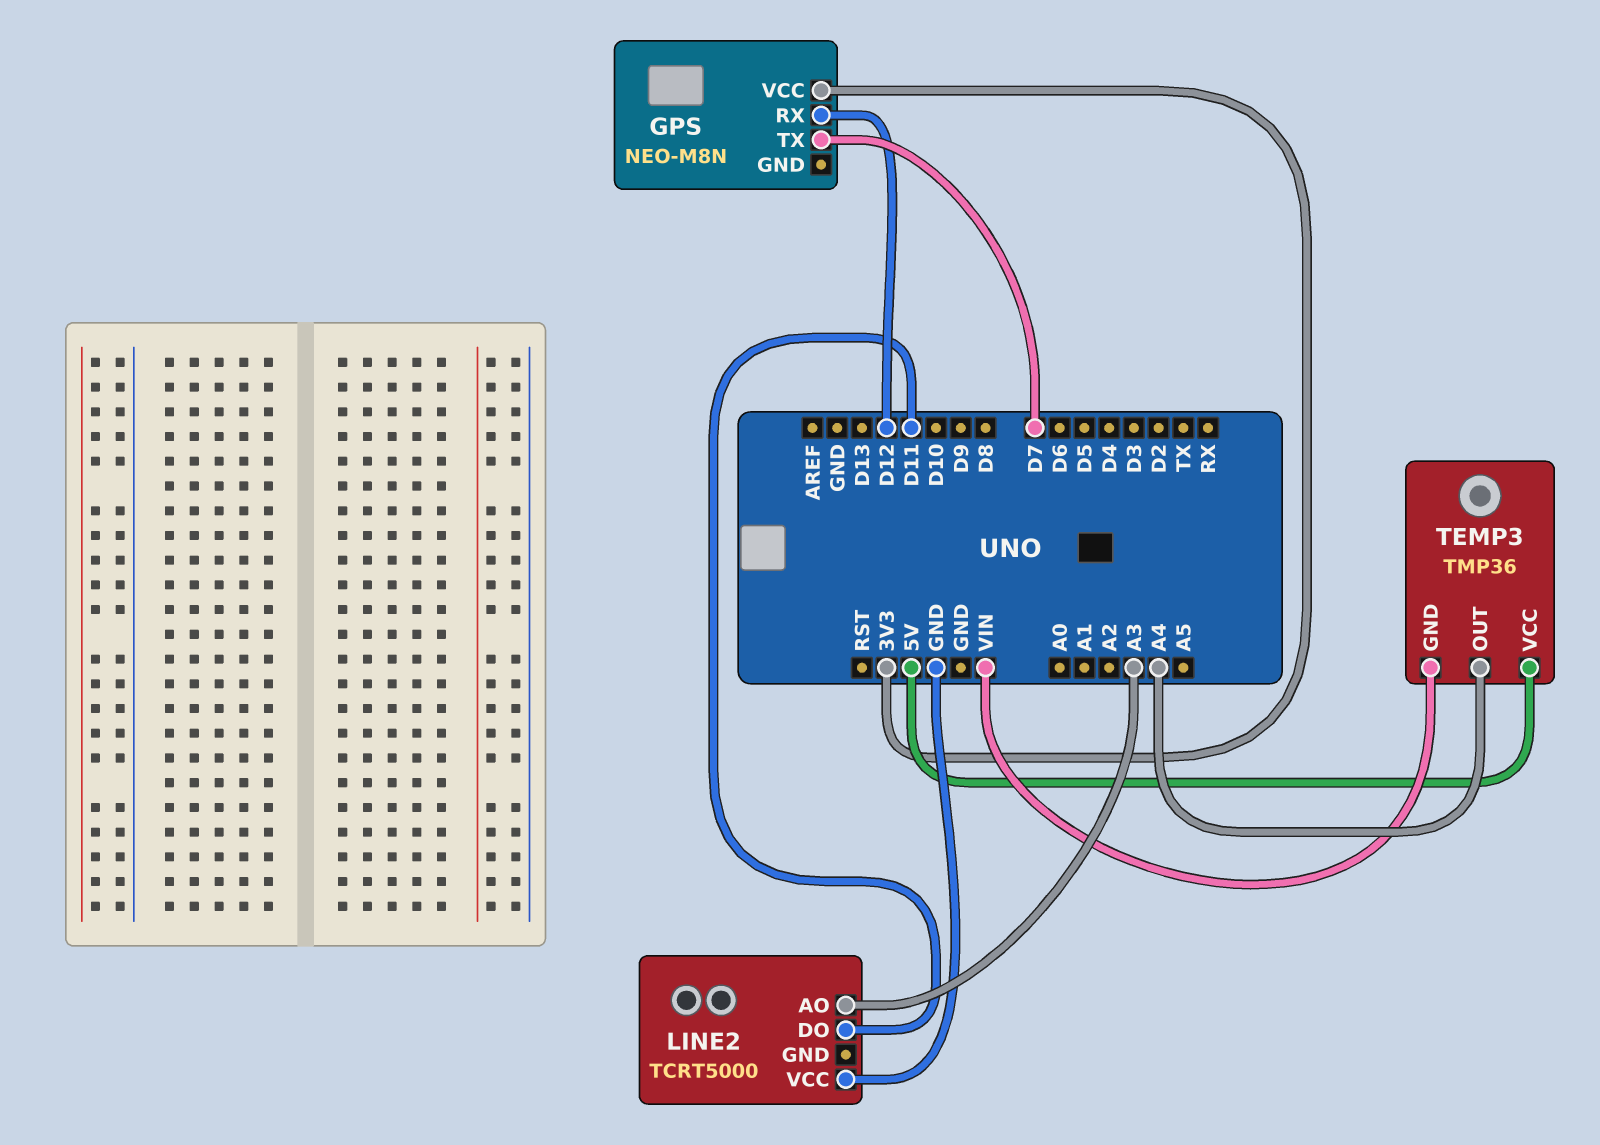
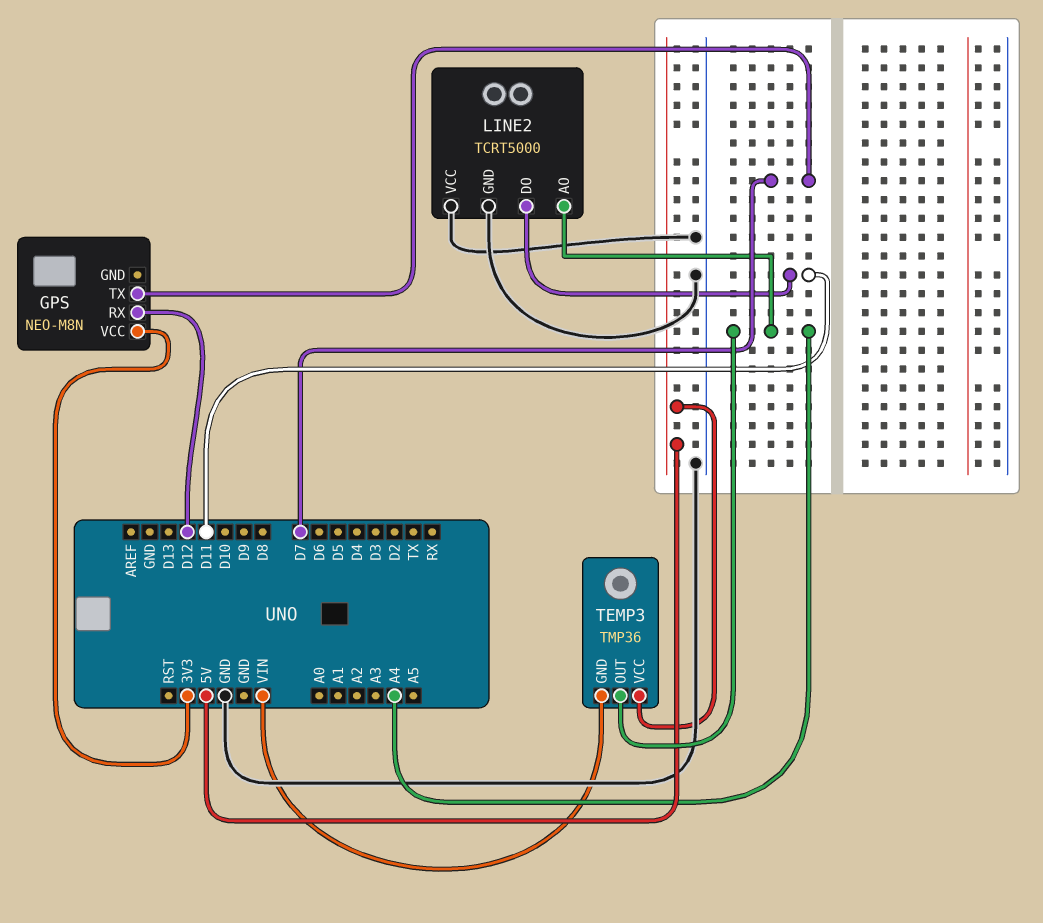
LINE2 pin AO: A3 -> A4
LINE2 pin GND: none -> GND

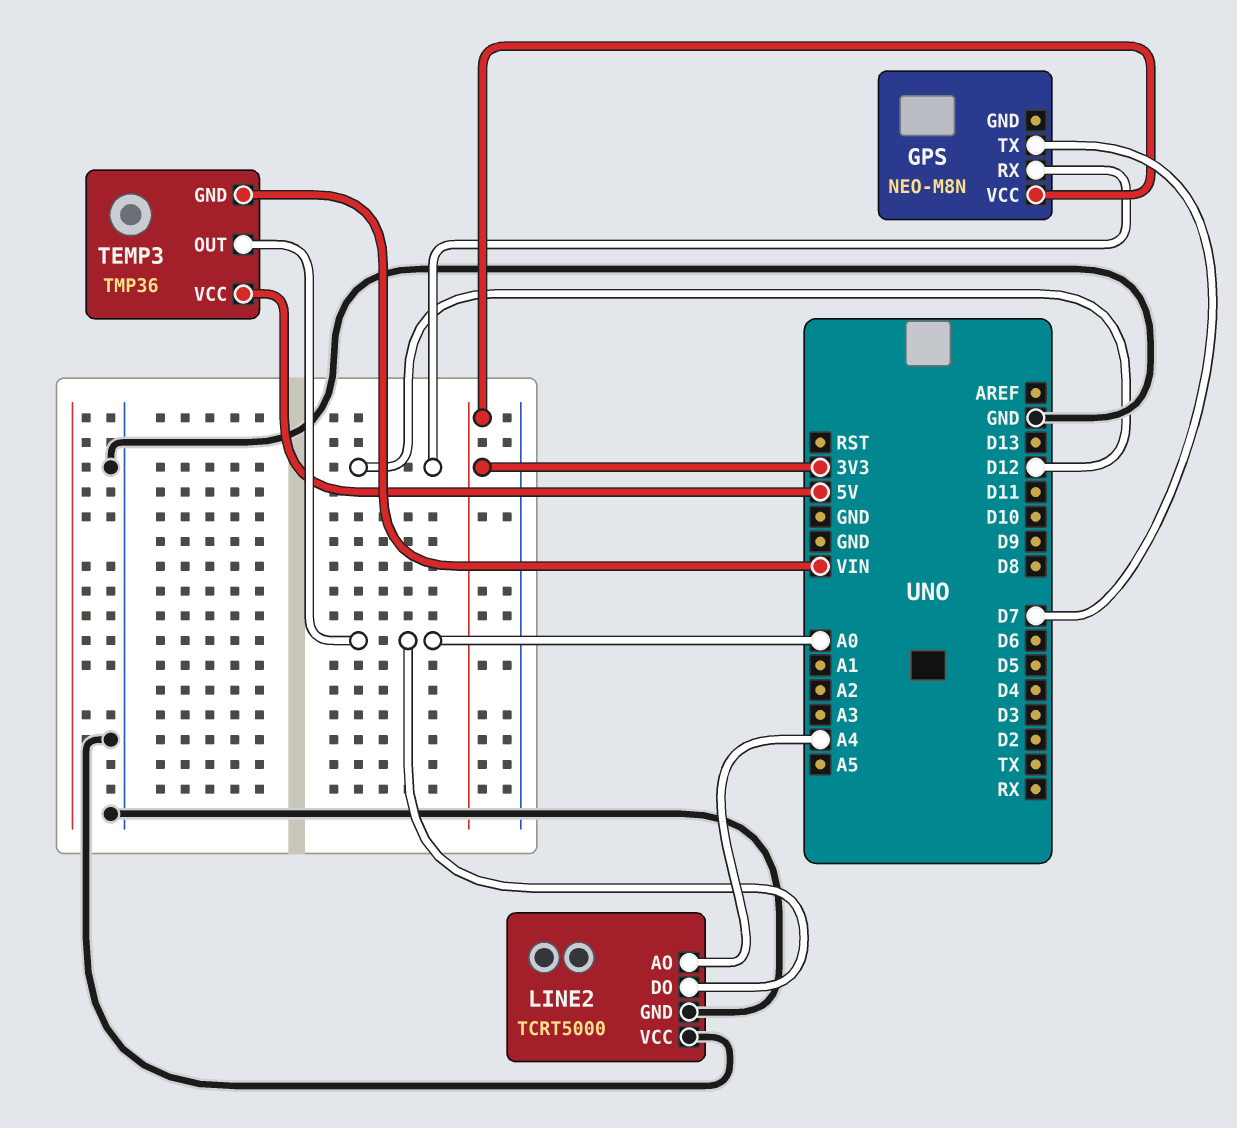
LINE2 pin DO: D11 -> A0
TEMP3 pin OUT: A4 -> A0

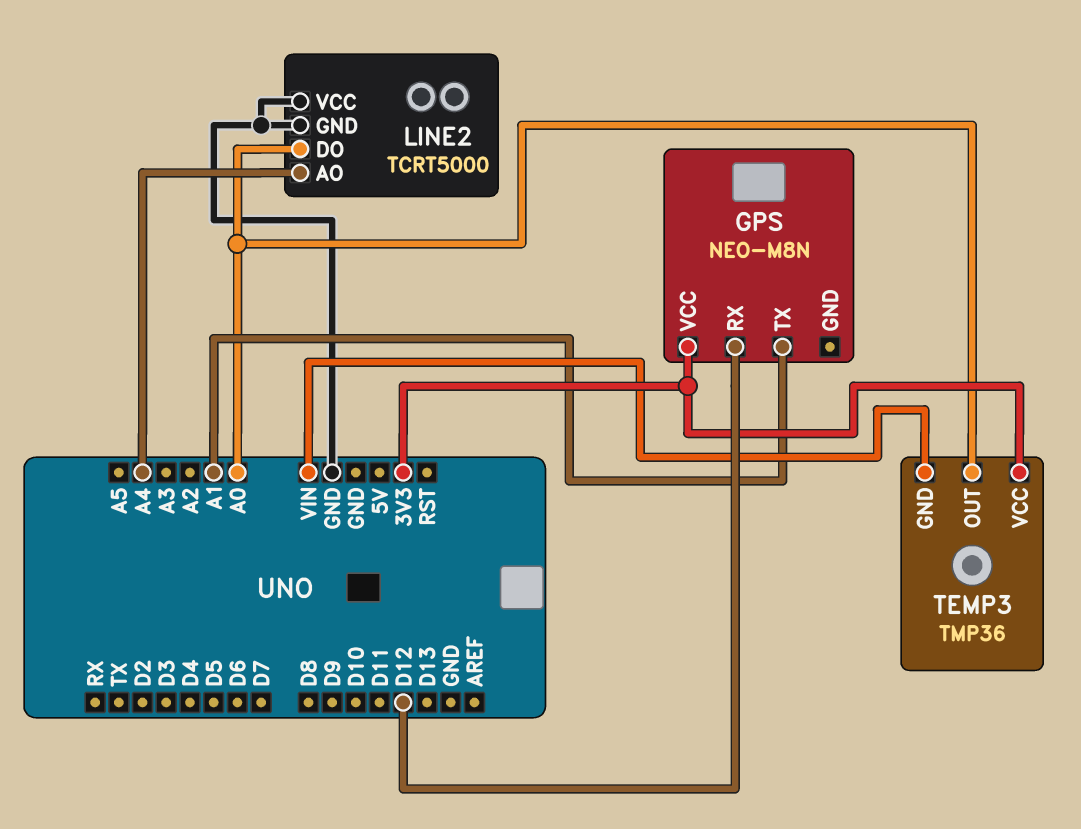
GPS pin TX: D7 -> A1
TEMP3 pin VCC: 5V -> 3V3

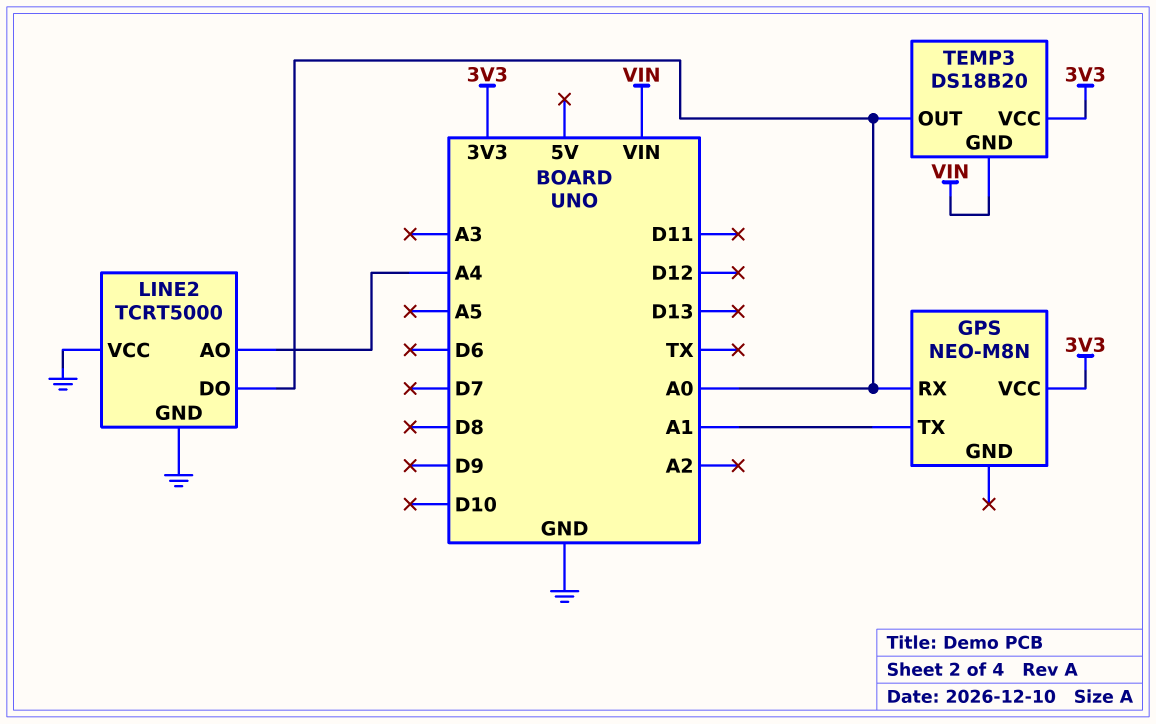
GPS pin RX: D12 -> A0
TEMP3: TMP36 -> DS18B20

